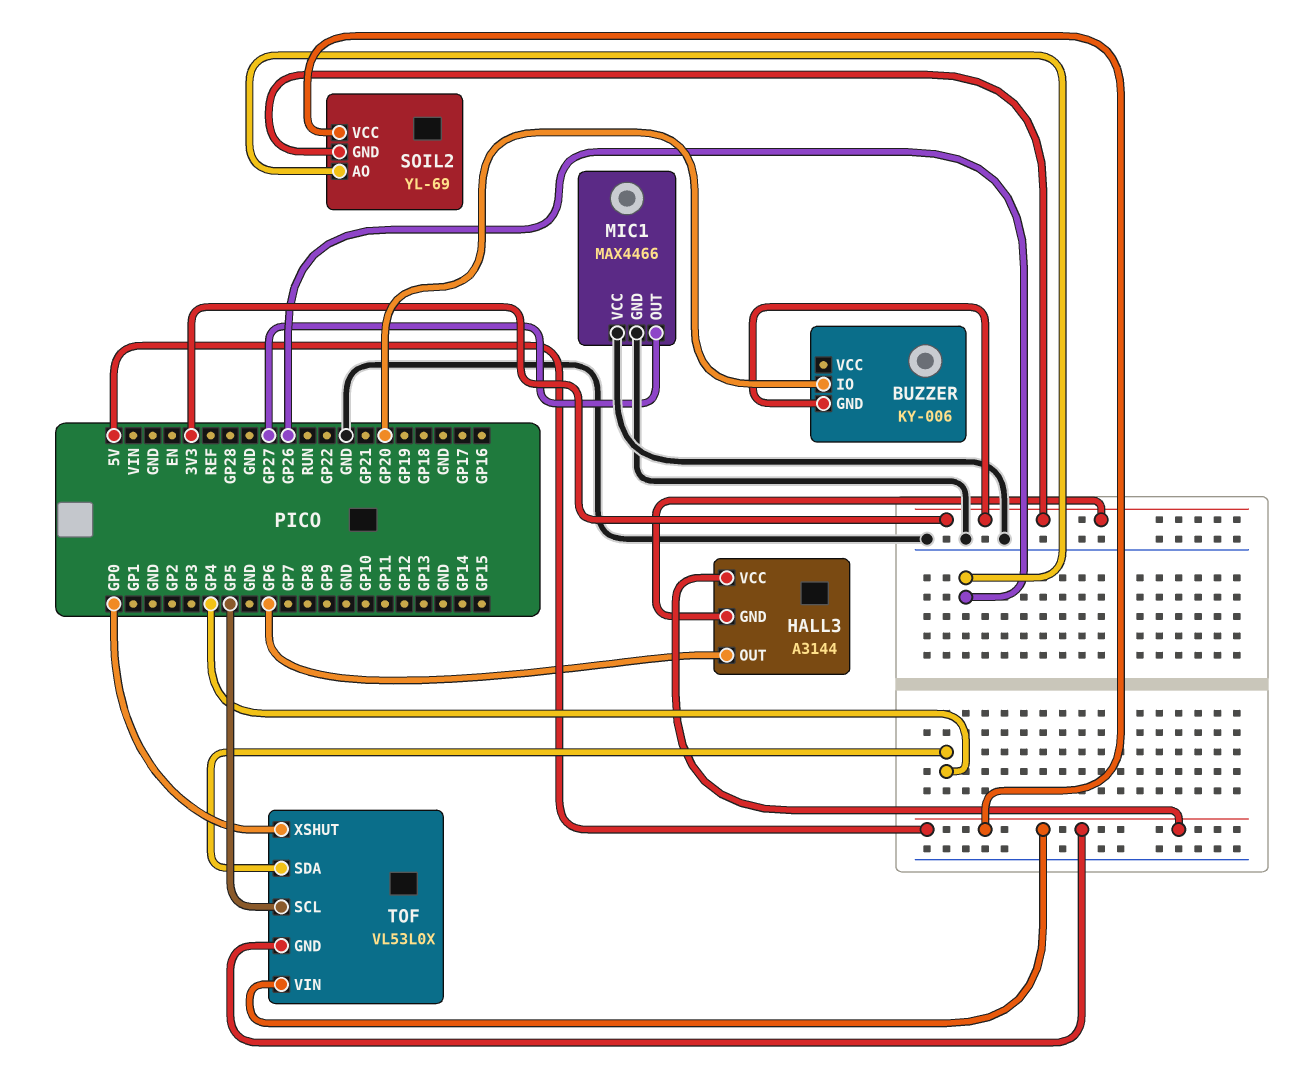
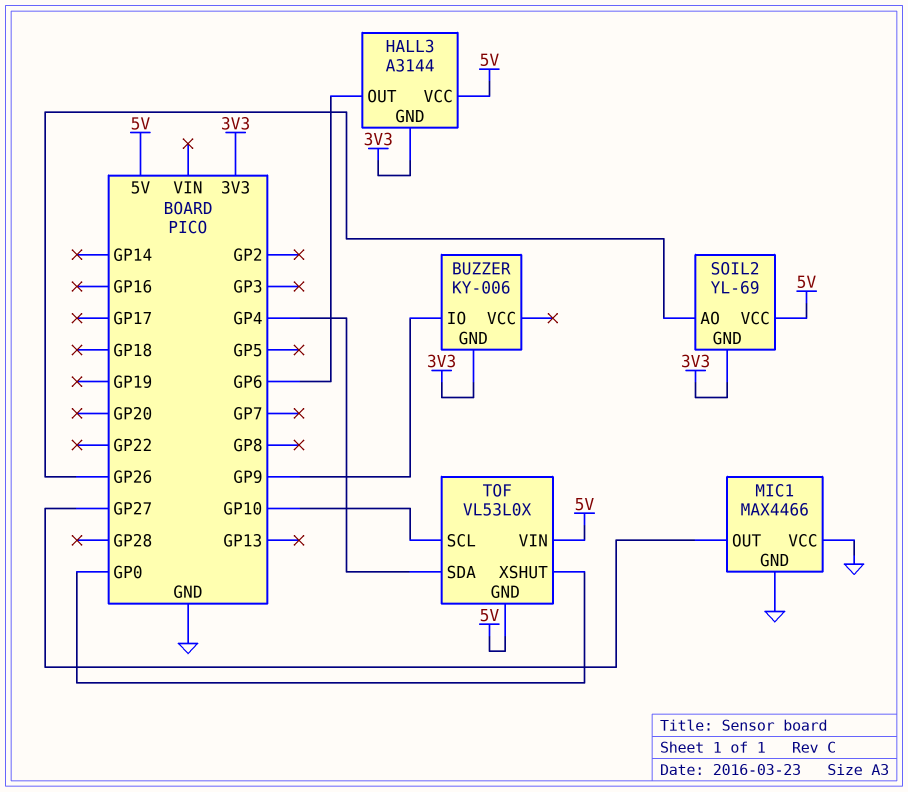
BUZZER pin IO: GP20 -> GP9
TOF pin SCL: GP5 -> GP10

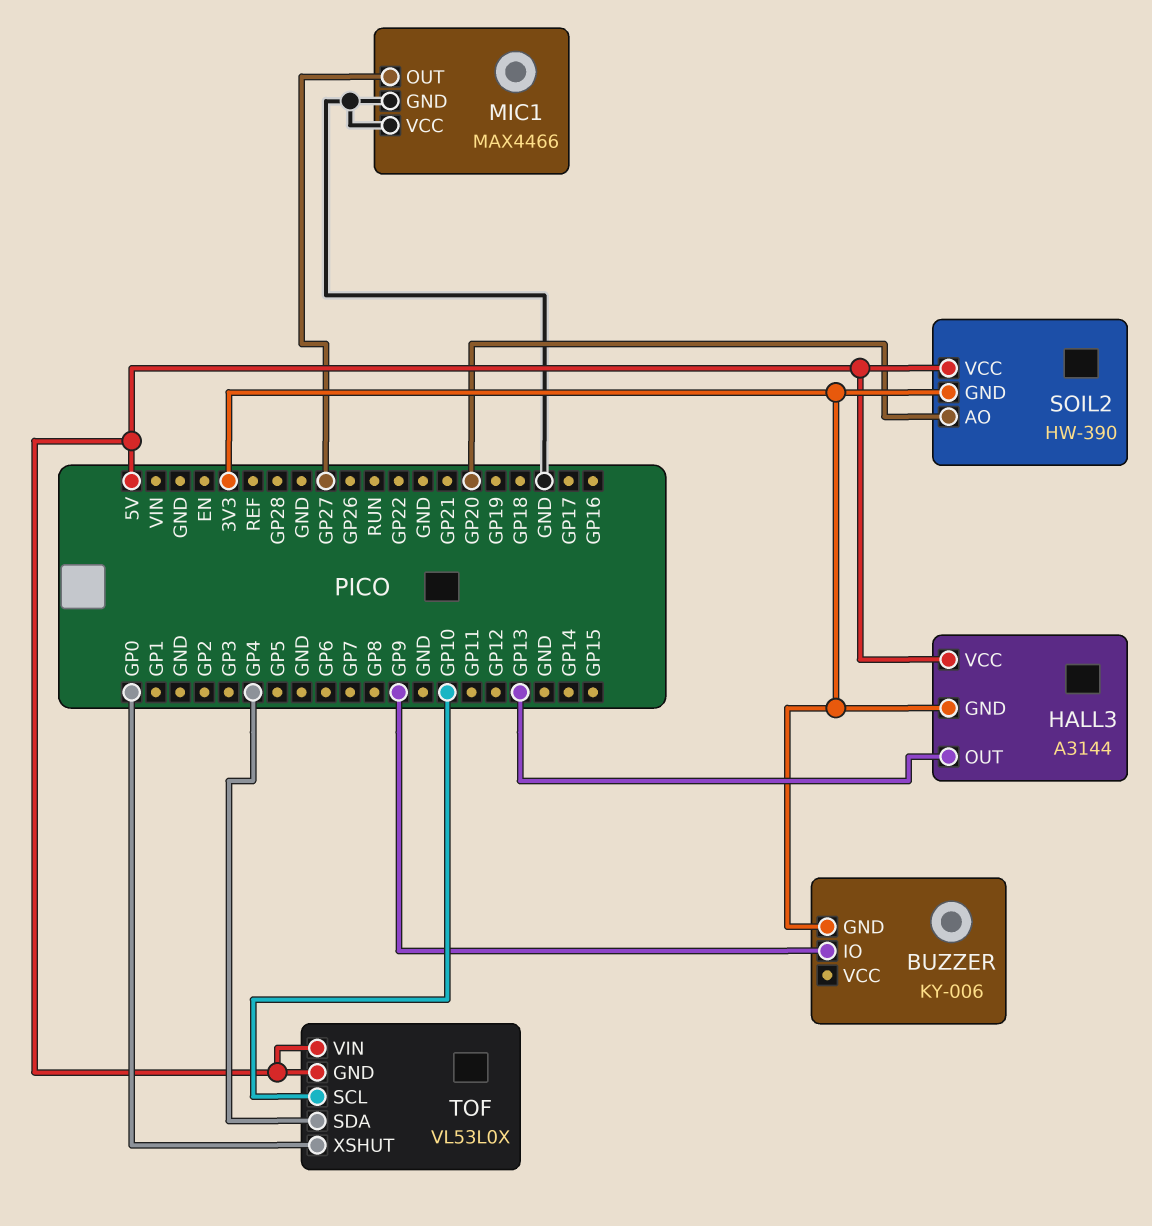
HALL3 pin OUT: GP6 -> GP13
SOIL2: YL-69 -> HW-390
SOIL2 pin AO: GP26 -> GP20

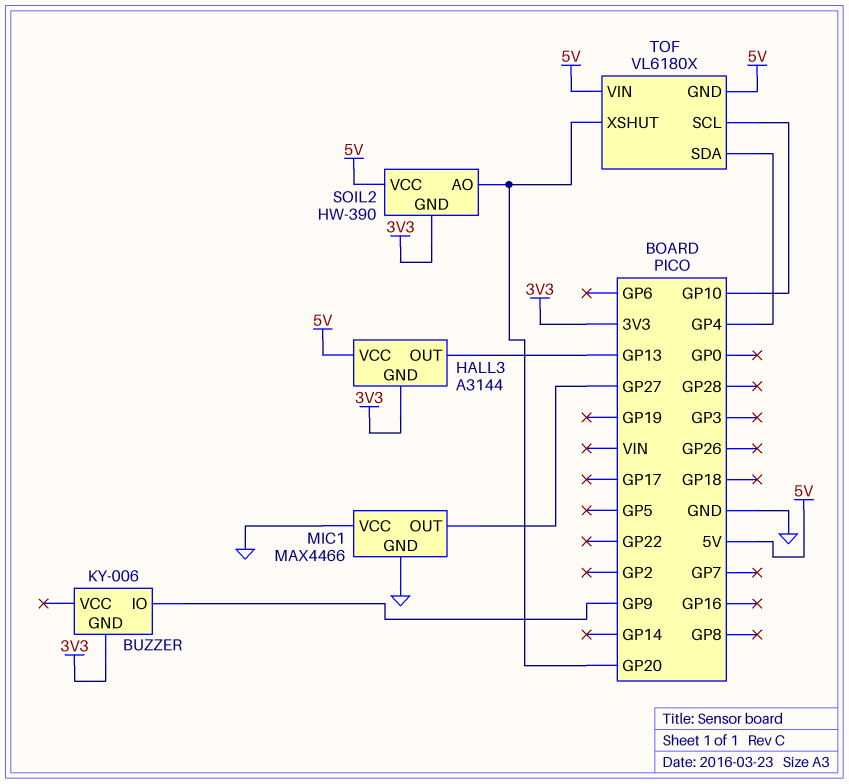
TOF: VL53L0X -> VL6180X
TOF pin XSHUT: GP0 -> GP20

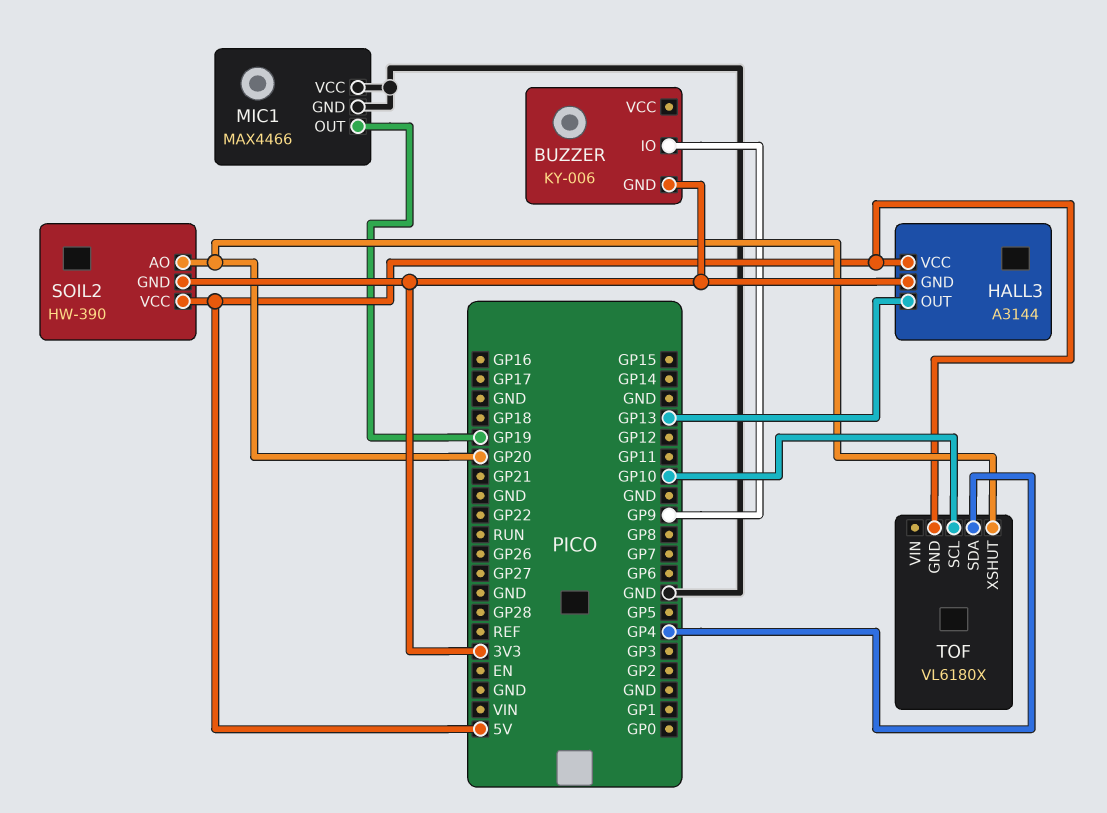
MIC1 pin OUT: GP27 -> GP19
TOF pin VIN: 5V -> none

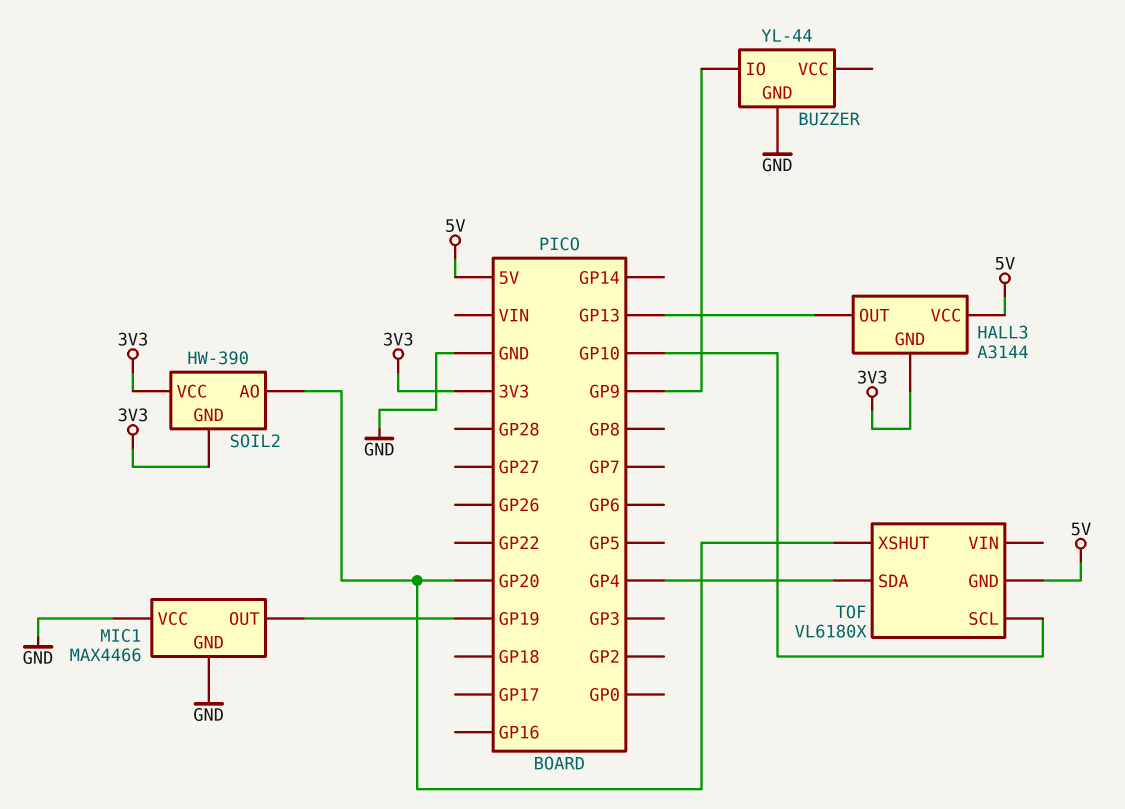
BUZZER: KY-006 -> YL-44
BUZZER pin GND: 3V3 -> GND
SOIL2 pin VCC: 5V -> 3V3

